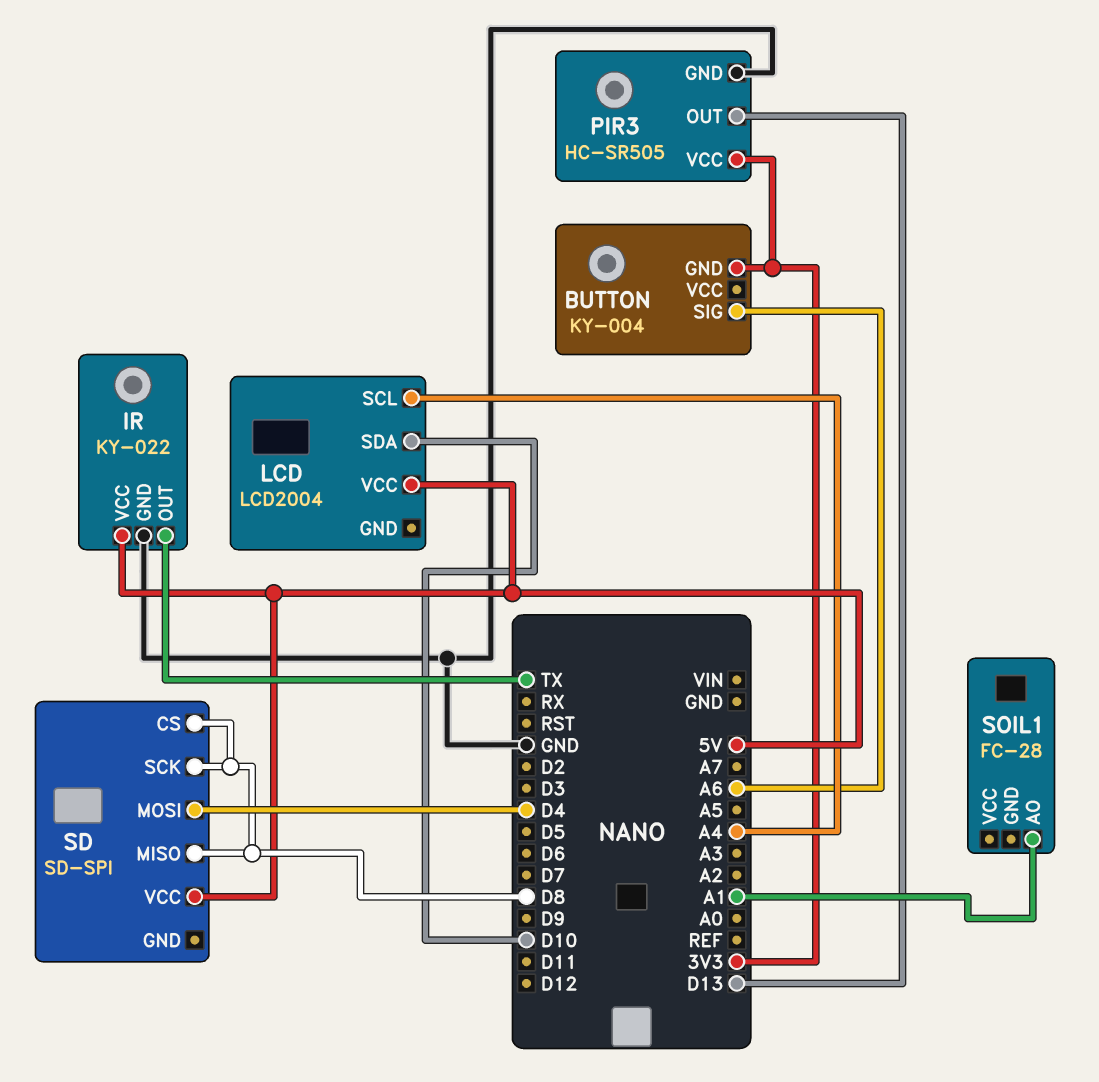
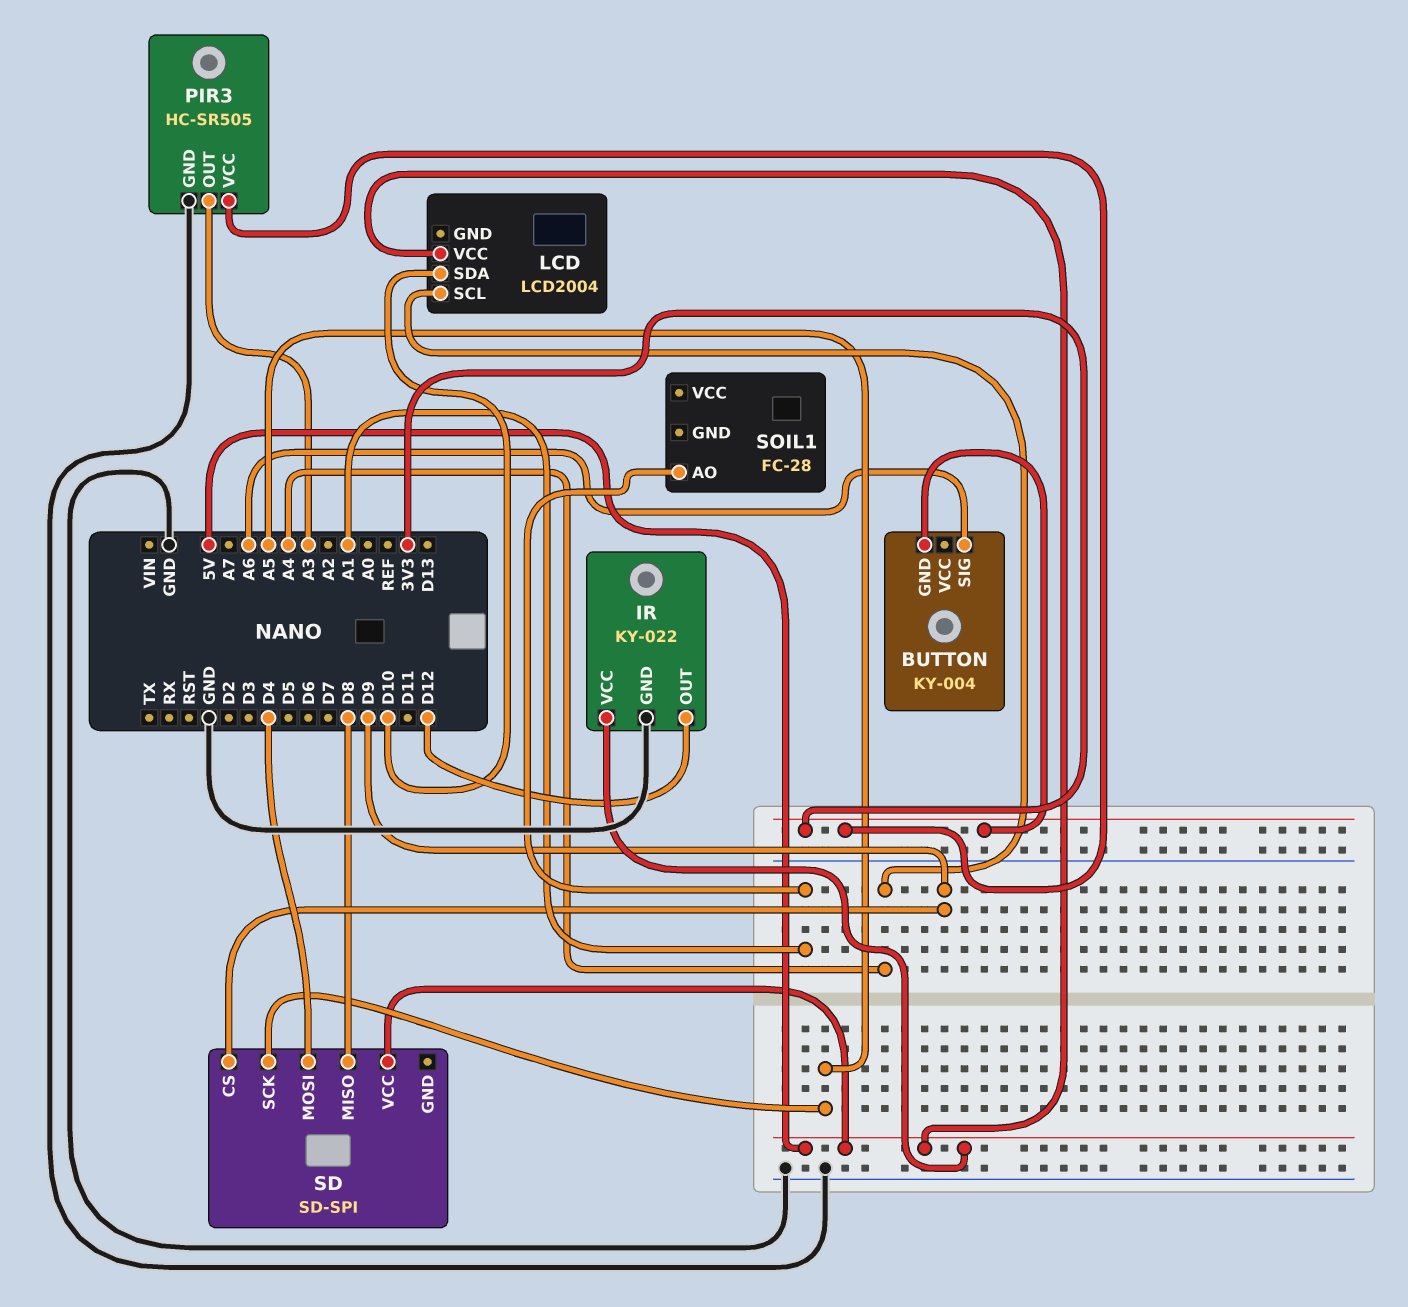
IR pin OUT: TX -> D12
PIR3 pin OUT: D13 -> A3
SD pin CS: D8 -> D9
SD pin SCK: D8 -> A5

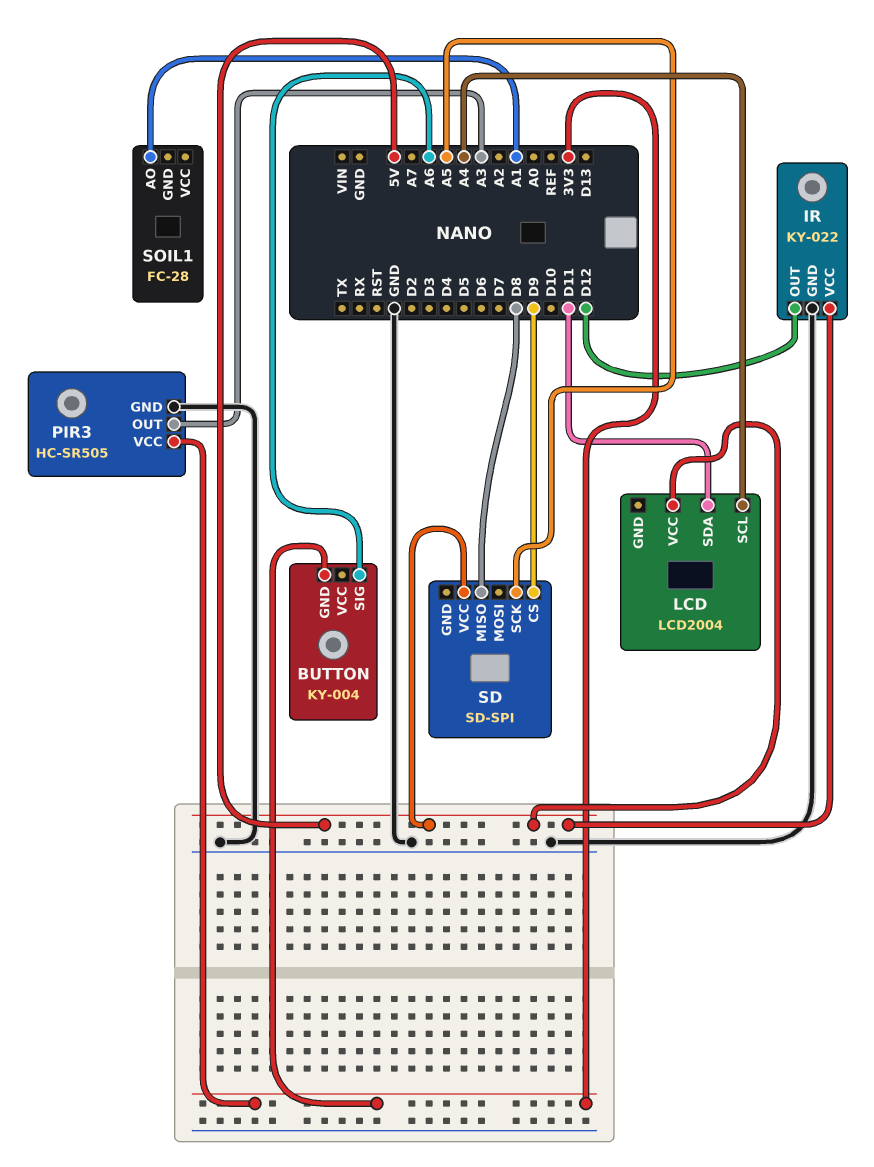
LCD pin SDA: D10 -> D11
SD pin MOSI: D4 -> none

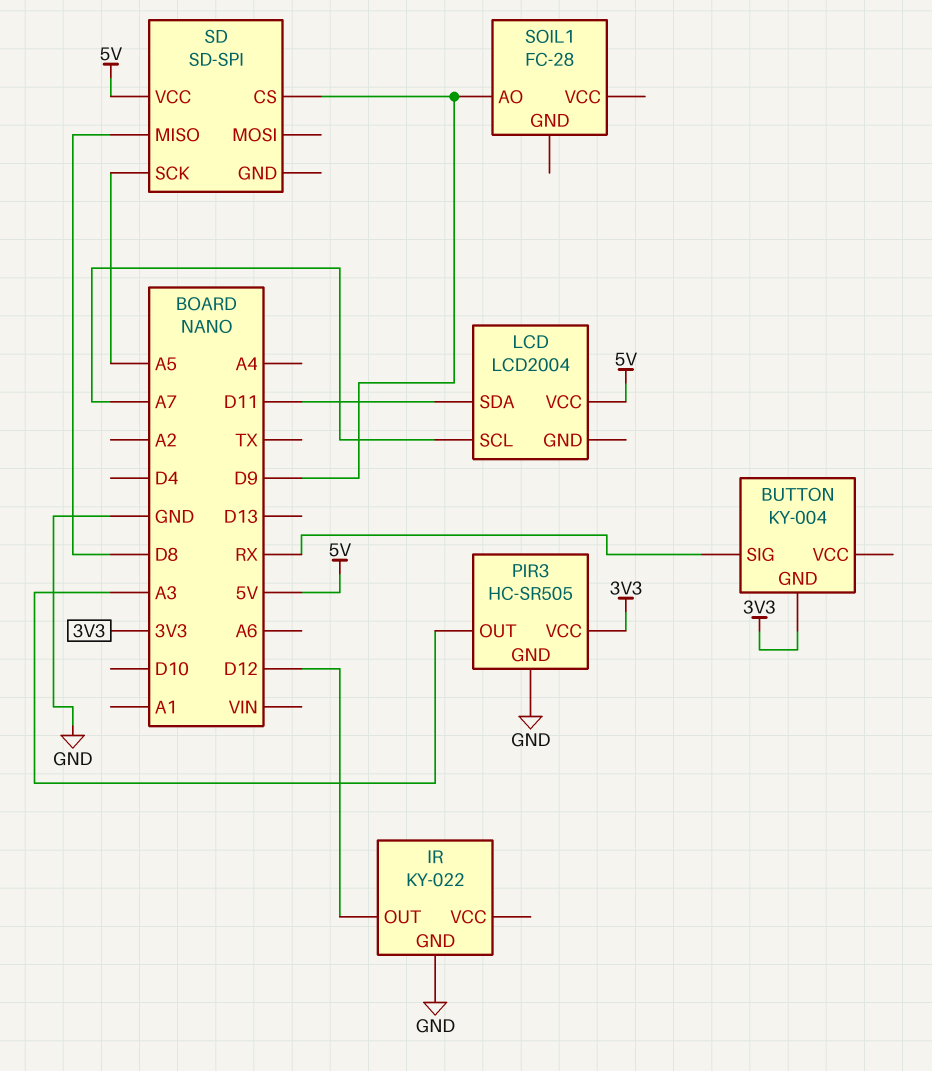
BUTTON pin SIG: A6 -> RX
IR pin VCC: 5V -> none
LCD pin SCL: A4 -> A7
SOIL1 pin AO: A1 -> D9

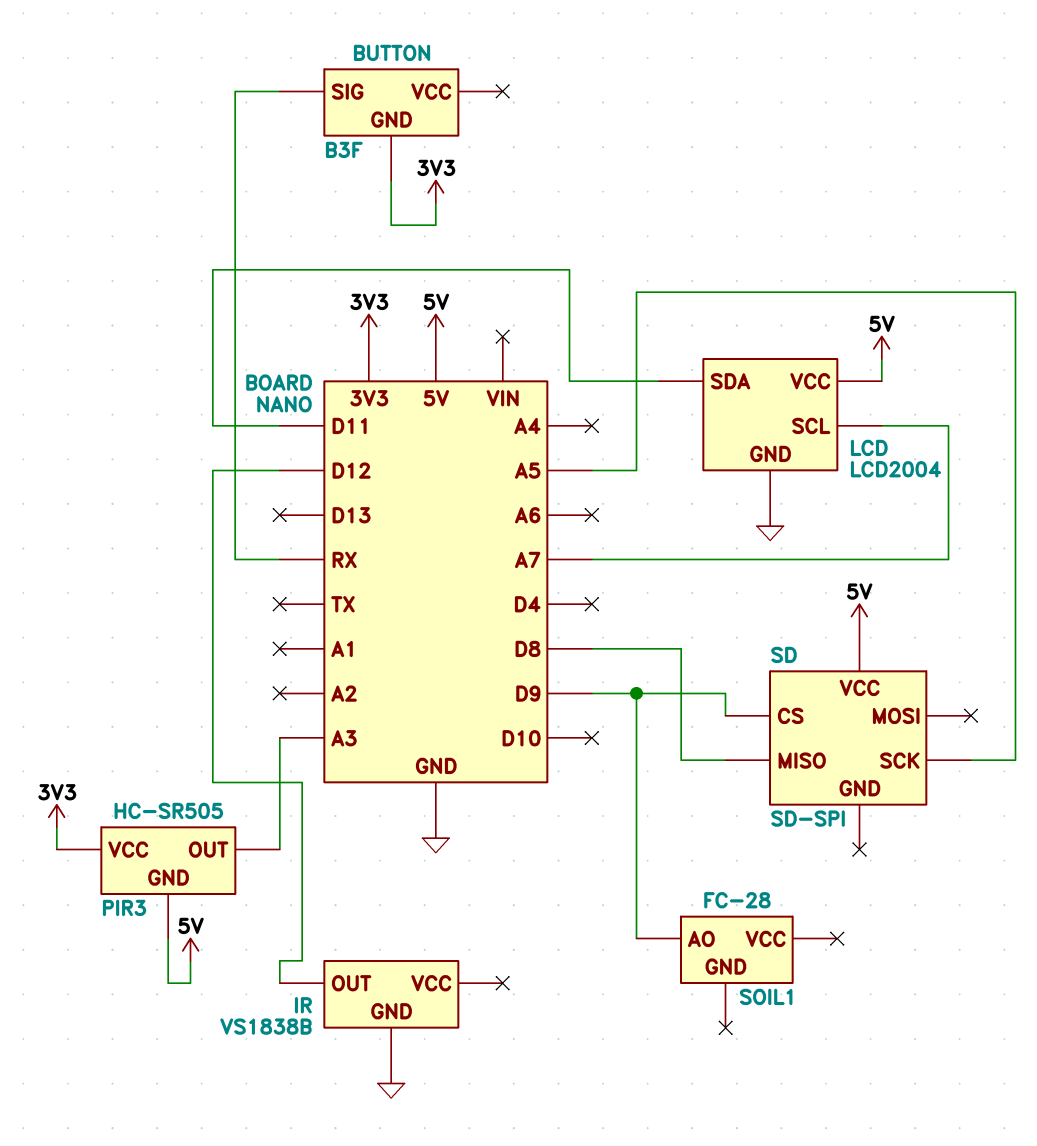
BUTTON: KY-004 -> B3F
IR: KY-022 -> VS1838B
LCD pin GND: none -> GND
PIR3 pin GND: GND -> 5V

